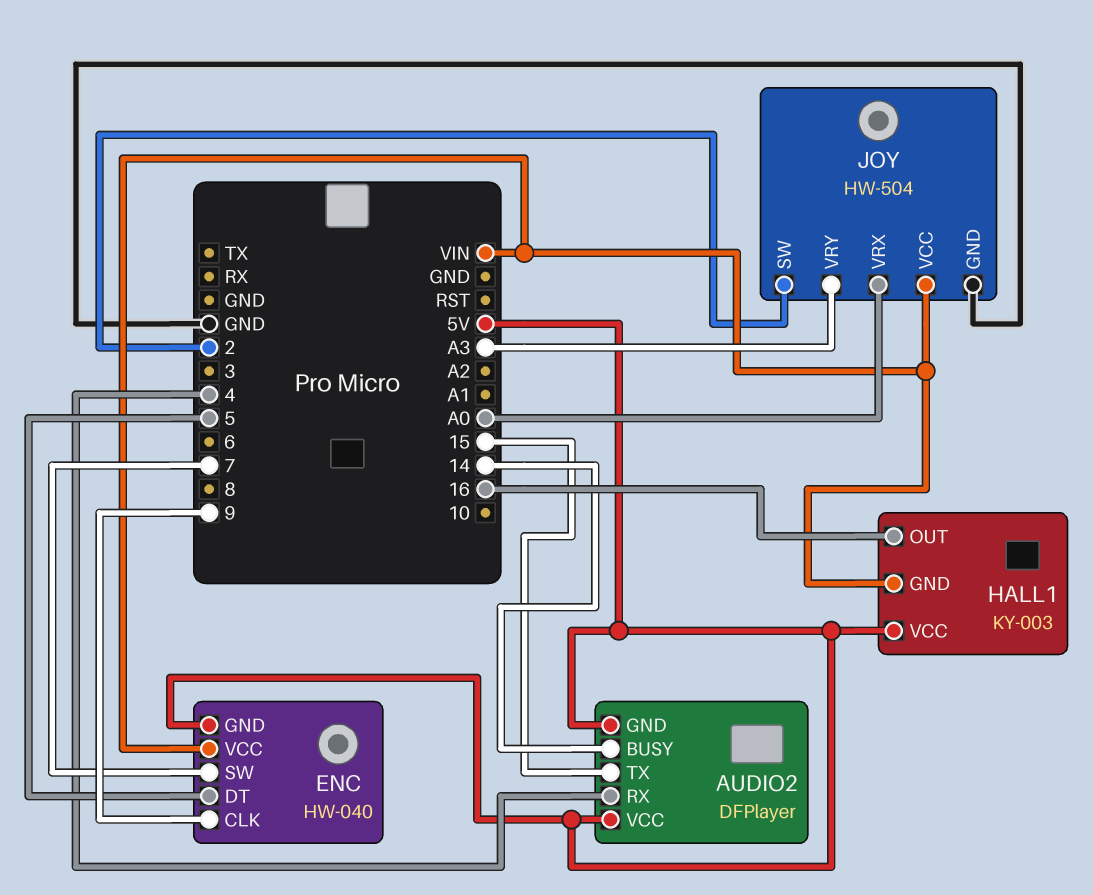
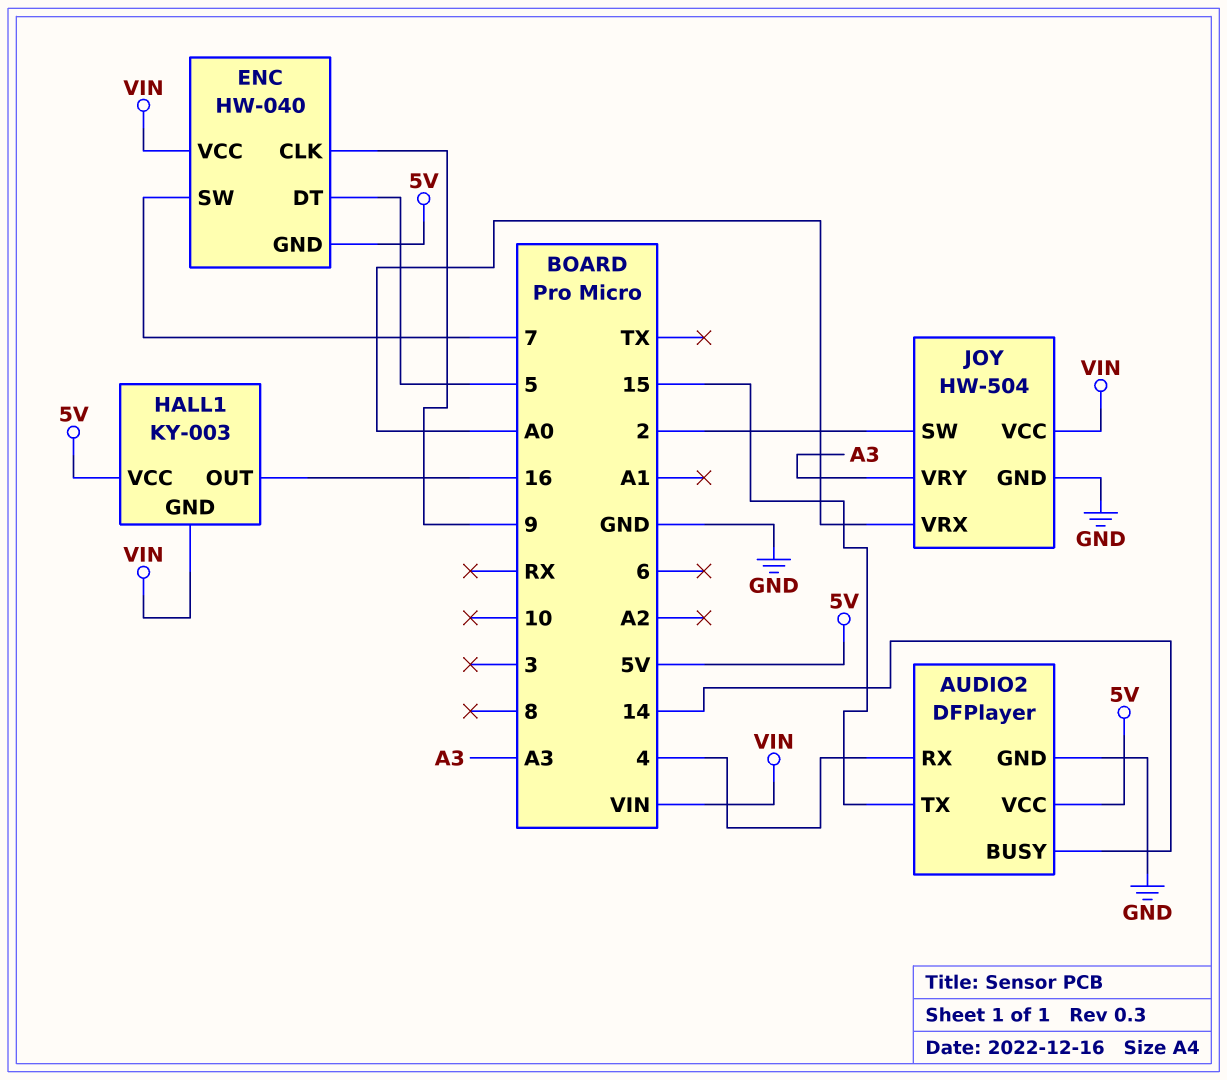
AUDIO2 pin GND: 5V -> GND

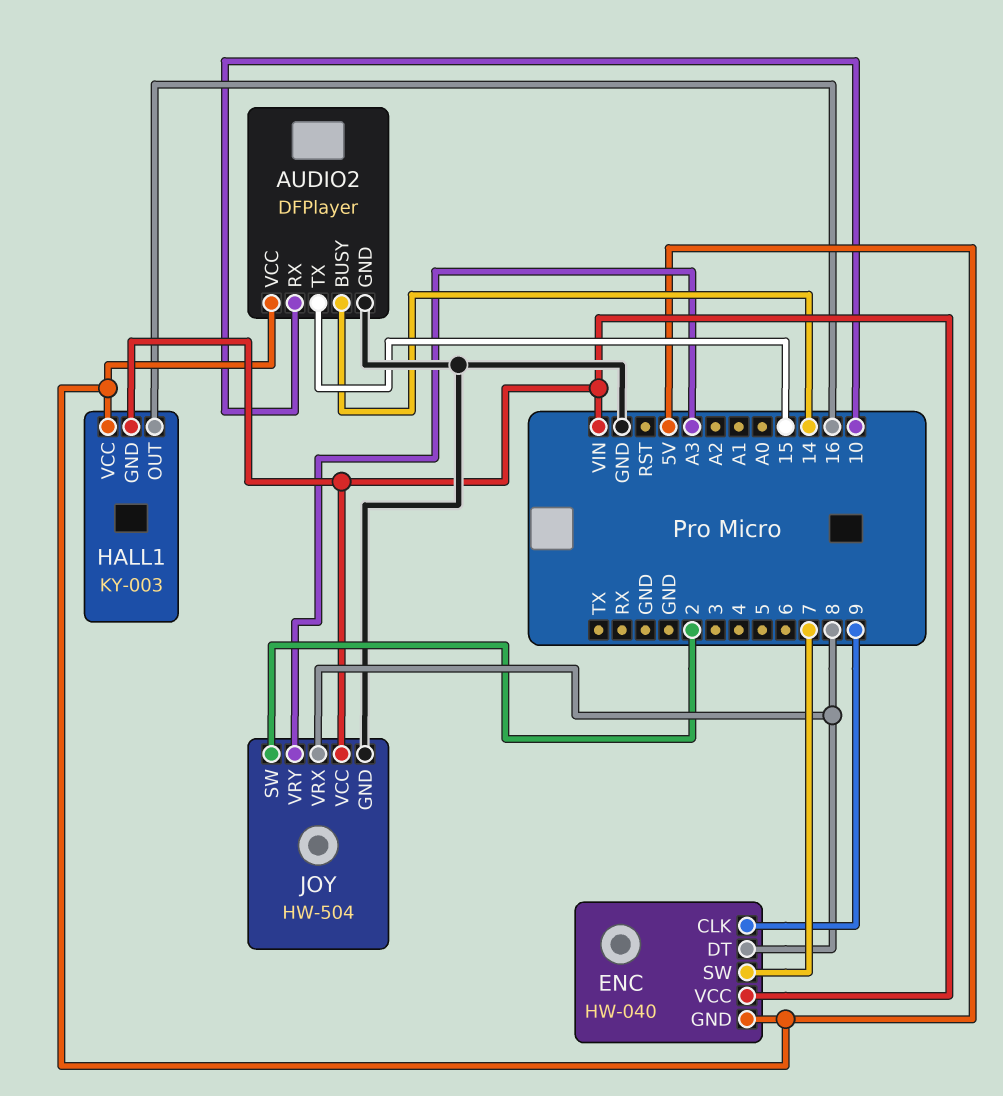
AUDIO2 pin RX: 4 -> 10
ENC pin DT: 5 -> 8
JOY pin VRX: A0 -> 8

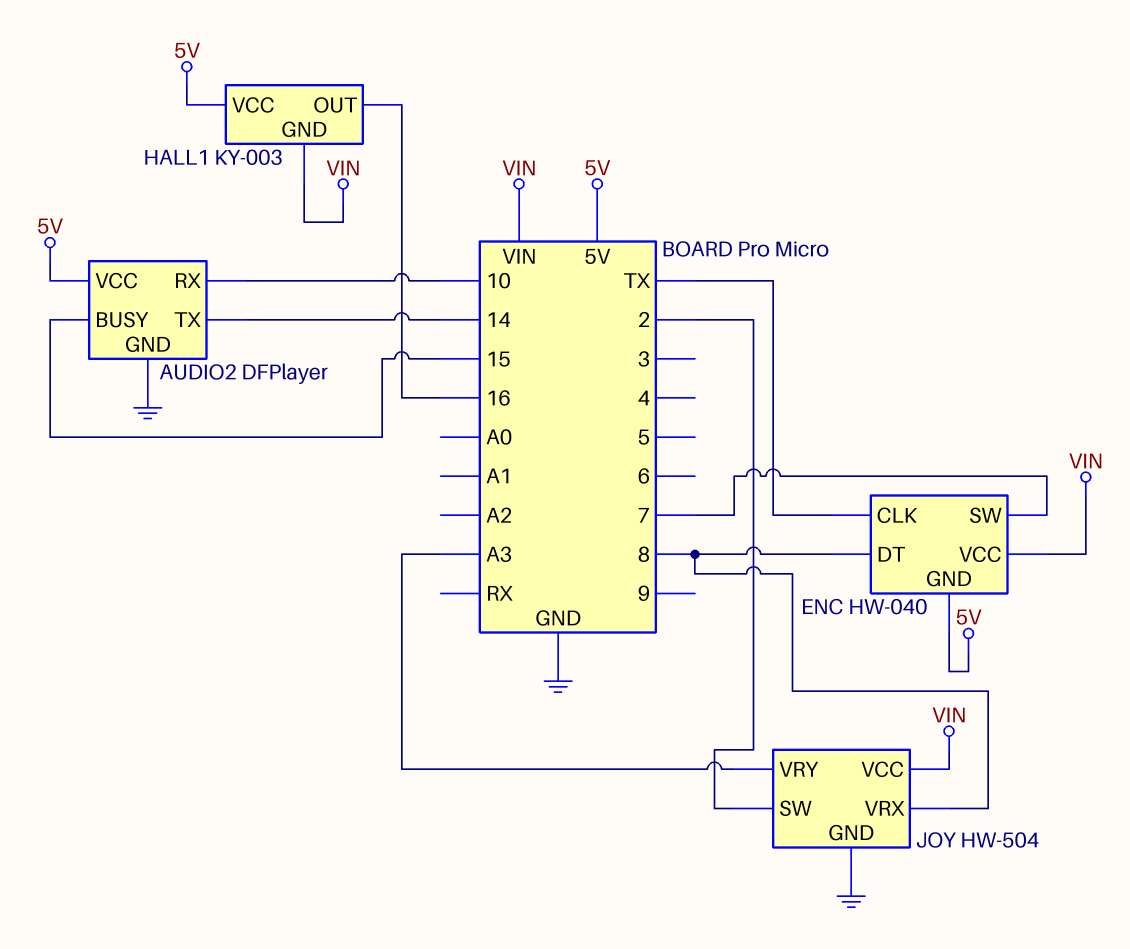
AUDIO2 pin BUSY: 14 -> 15
AUDIO2 pin TX: 15 -> 14
ENC pin CLK: 9 -> TX

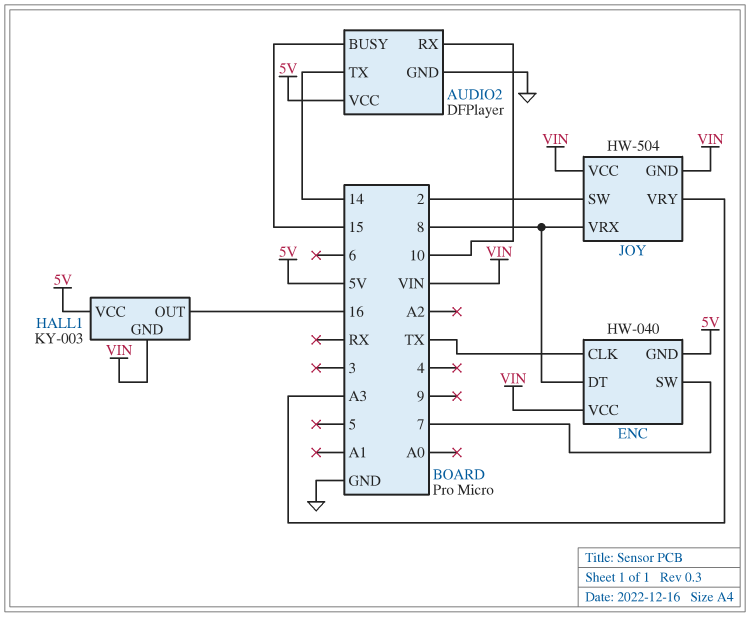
JOY pin GND: GND -> VIN

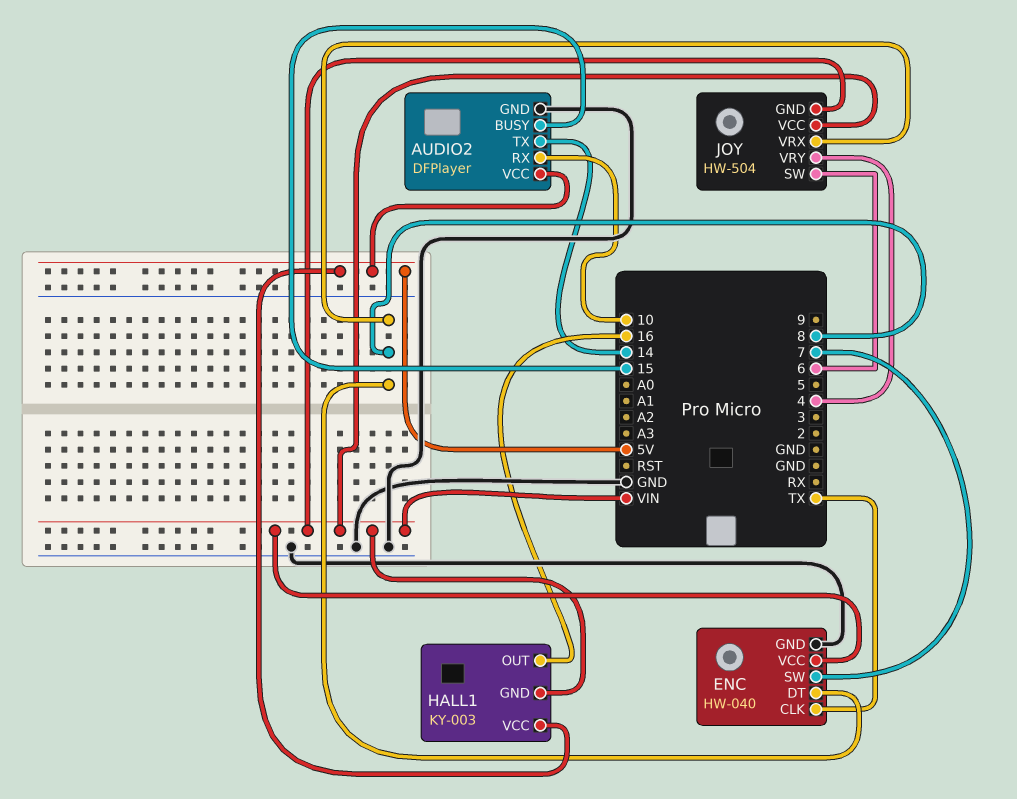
ENC pin GND: 5V -> GND
JOY pin SW: 2 -> 6
JOY pin VRY: A3 -> 4

